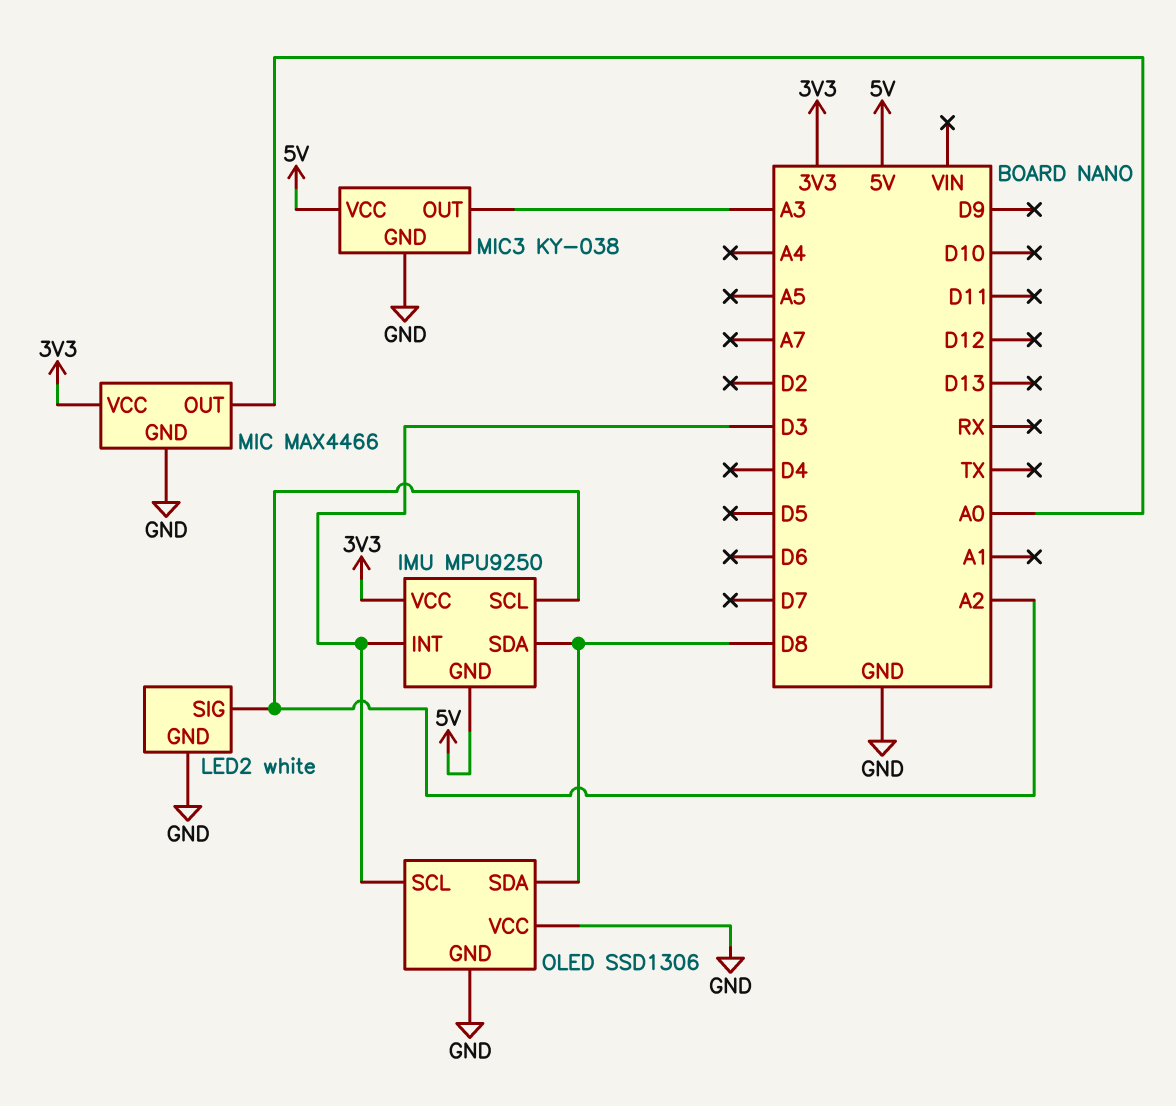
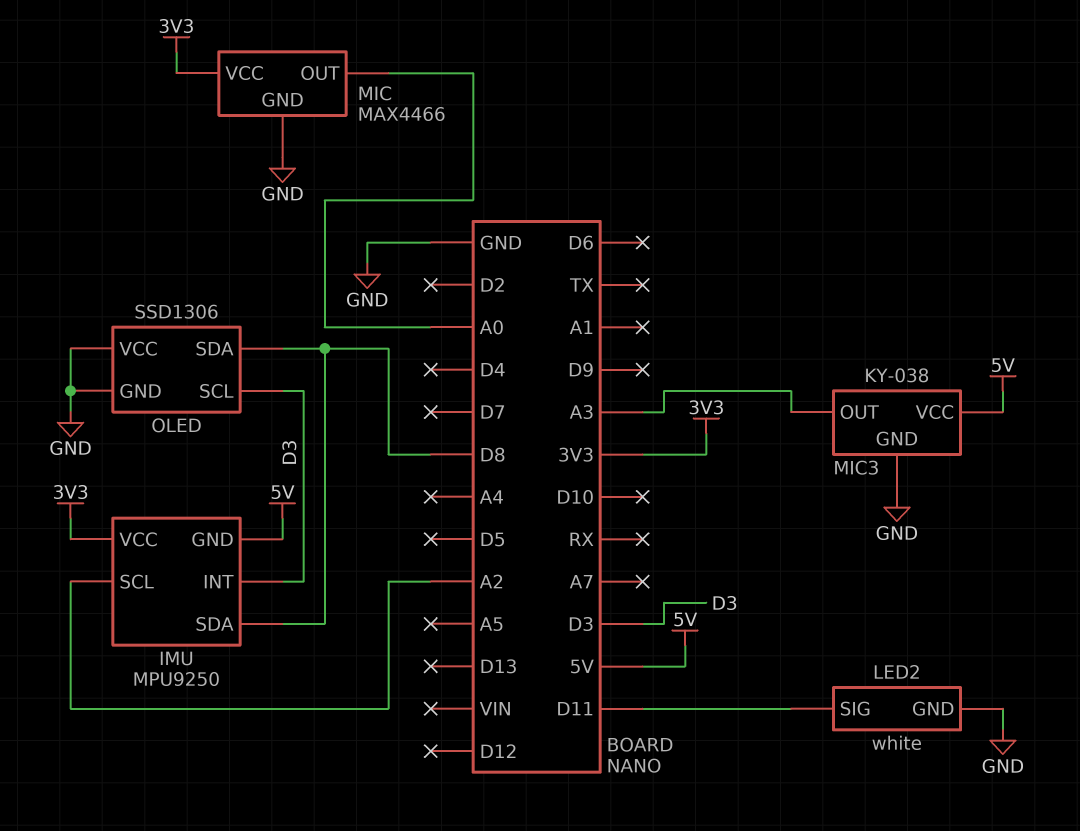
LED2 pin SIG: A2 -> D11

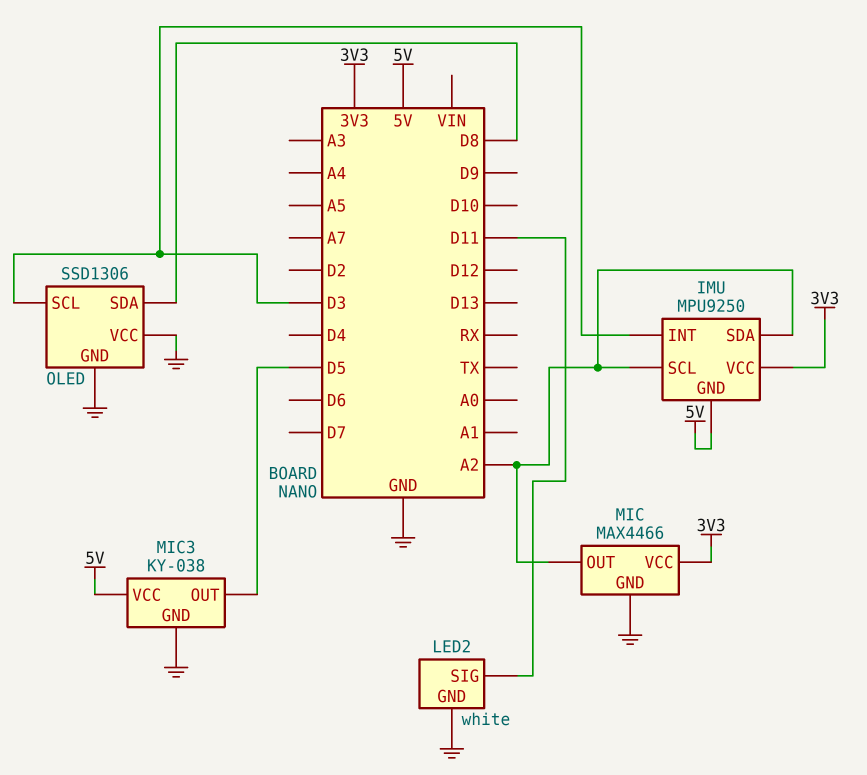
IMU pin SDA: D8 -> A2
MIC pin OUT: A0 -> A2
MIC3 pin OUT: A3 -> D5

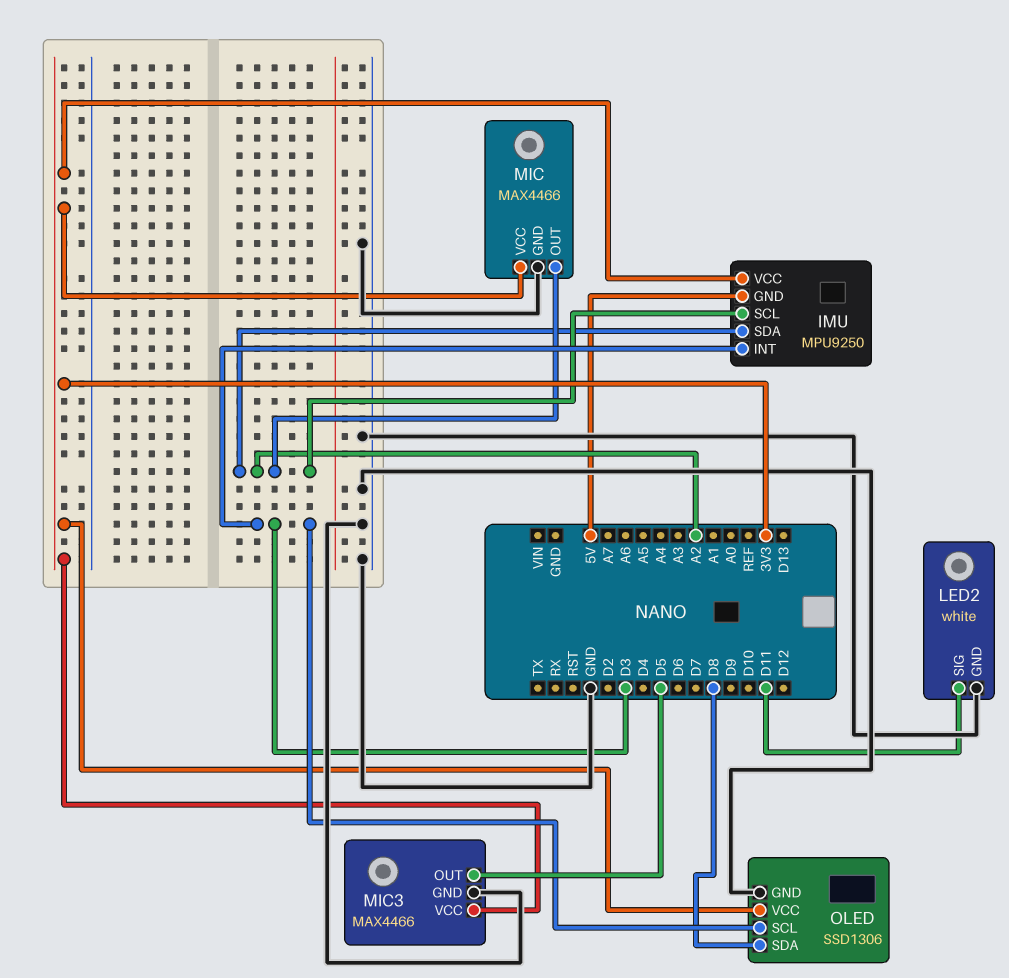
MIC3: KY-038 -> MAX4466
MIC3 pin VCC: 5V -> 3V3
OLED pin VCC: GND -> 3V3

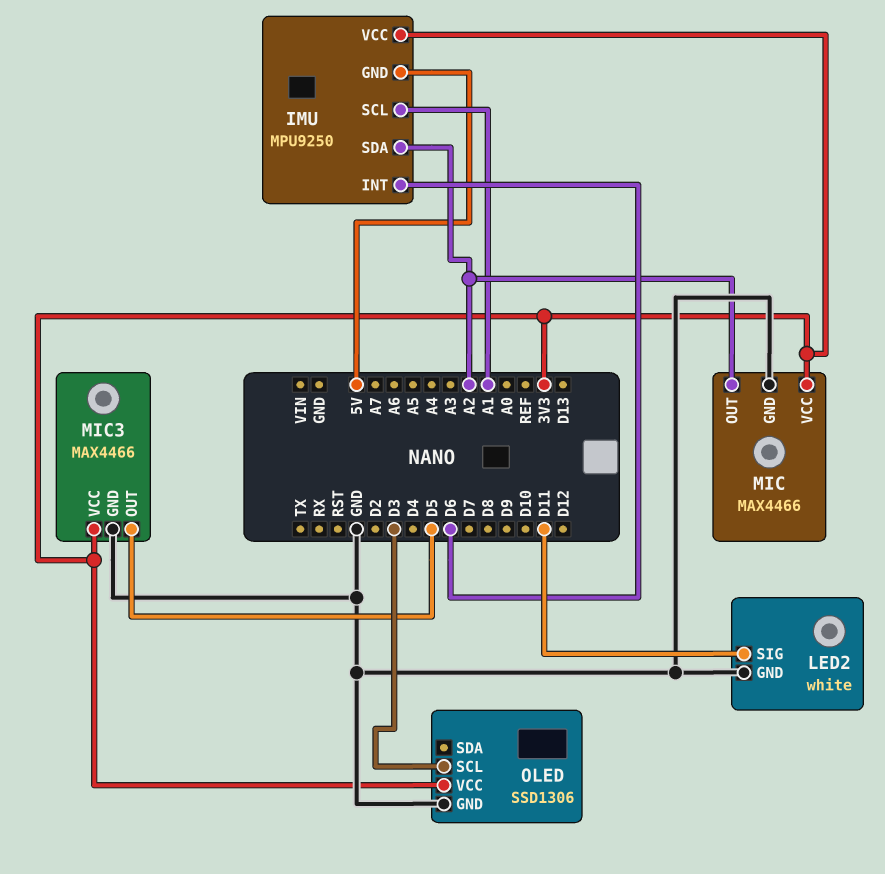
IMU pin INT: D3 -> D6
IMU pin SCL: A2 -> A1
OLED pin SDA: D8 -> none

